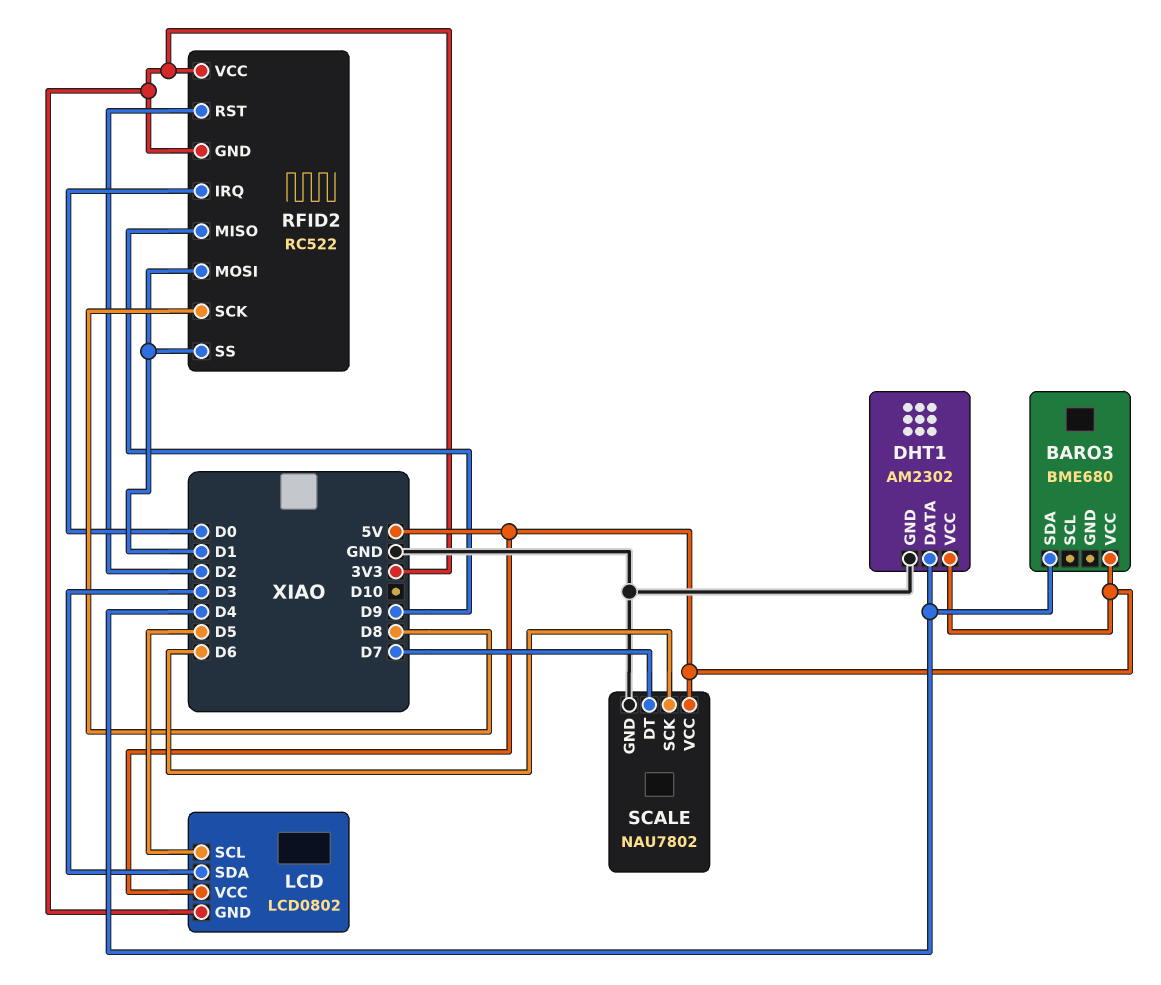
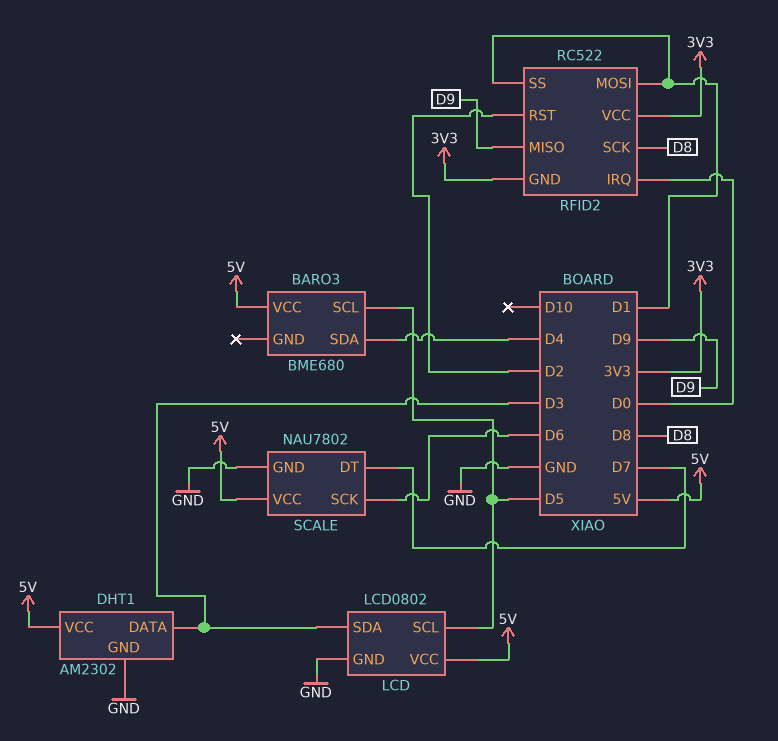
BARO3 pin SCL: none -> D5
DHT1 pin DATA: D4 -> D3
LCD pin GND: 3V3 -> GND

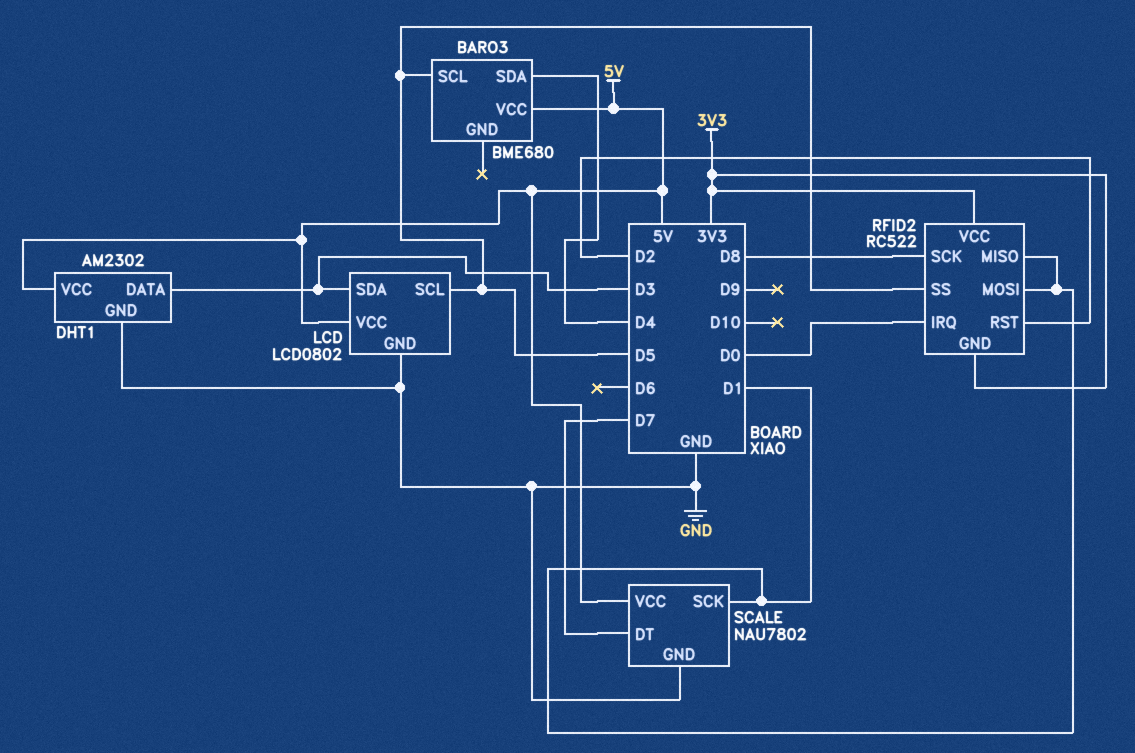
RFID2 pin MISO: D9 -> D1
RFID2 pin SS: D1 -> D5
SCALE pin SCK: D6 -> D1

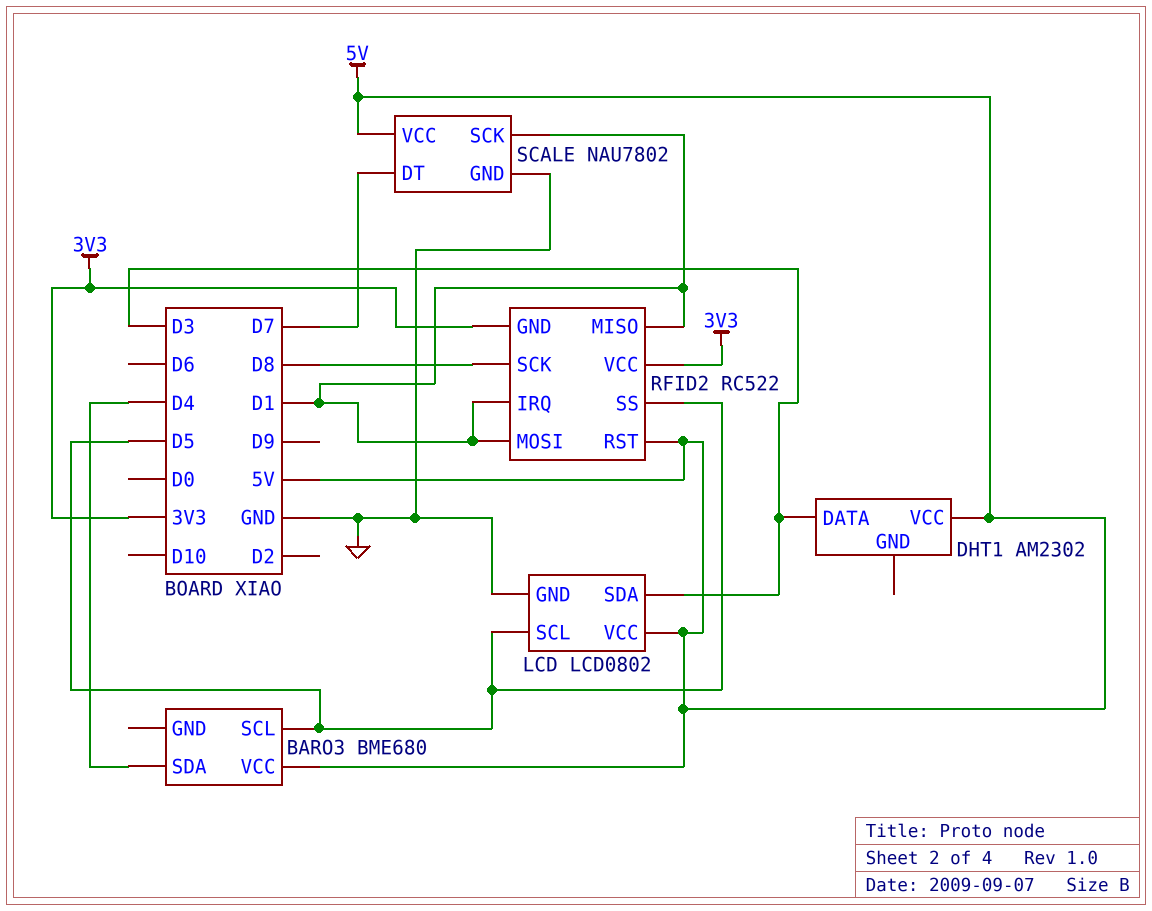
DHT1 pin GND: GND -> none
RFID2 pin IRQ: D0 -> D1
RFID2 pin RST: D2 -> 5V

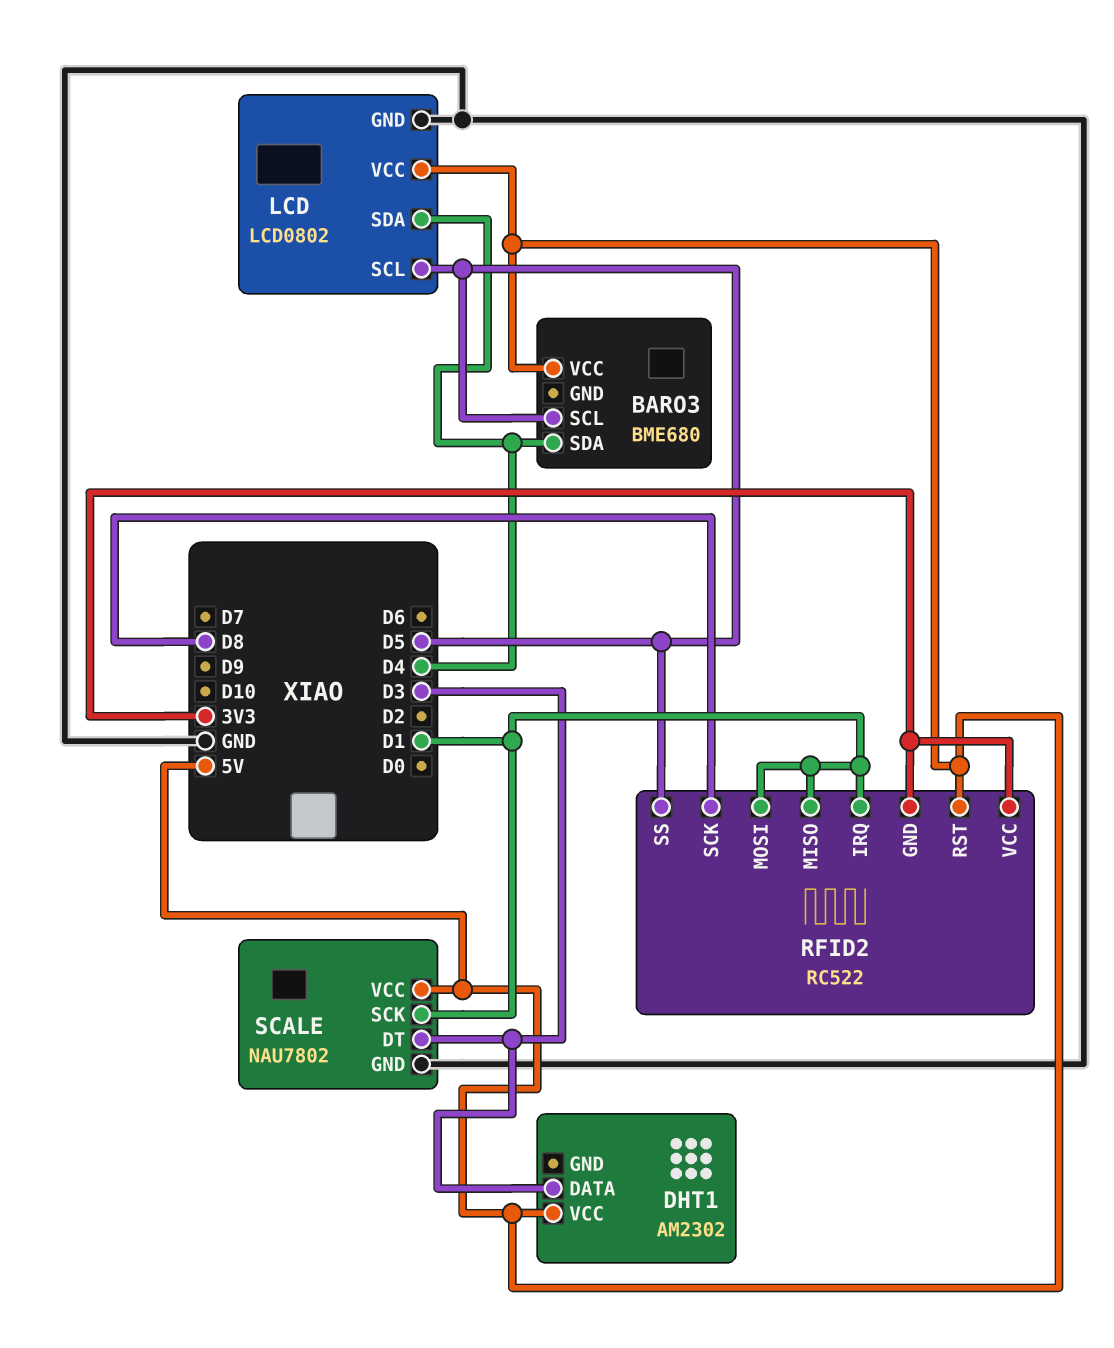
LCD pin SDA: D3 -> D4
SCALE pin DT: D7 -> D3

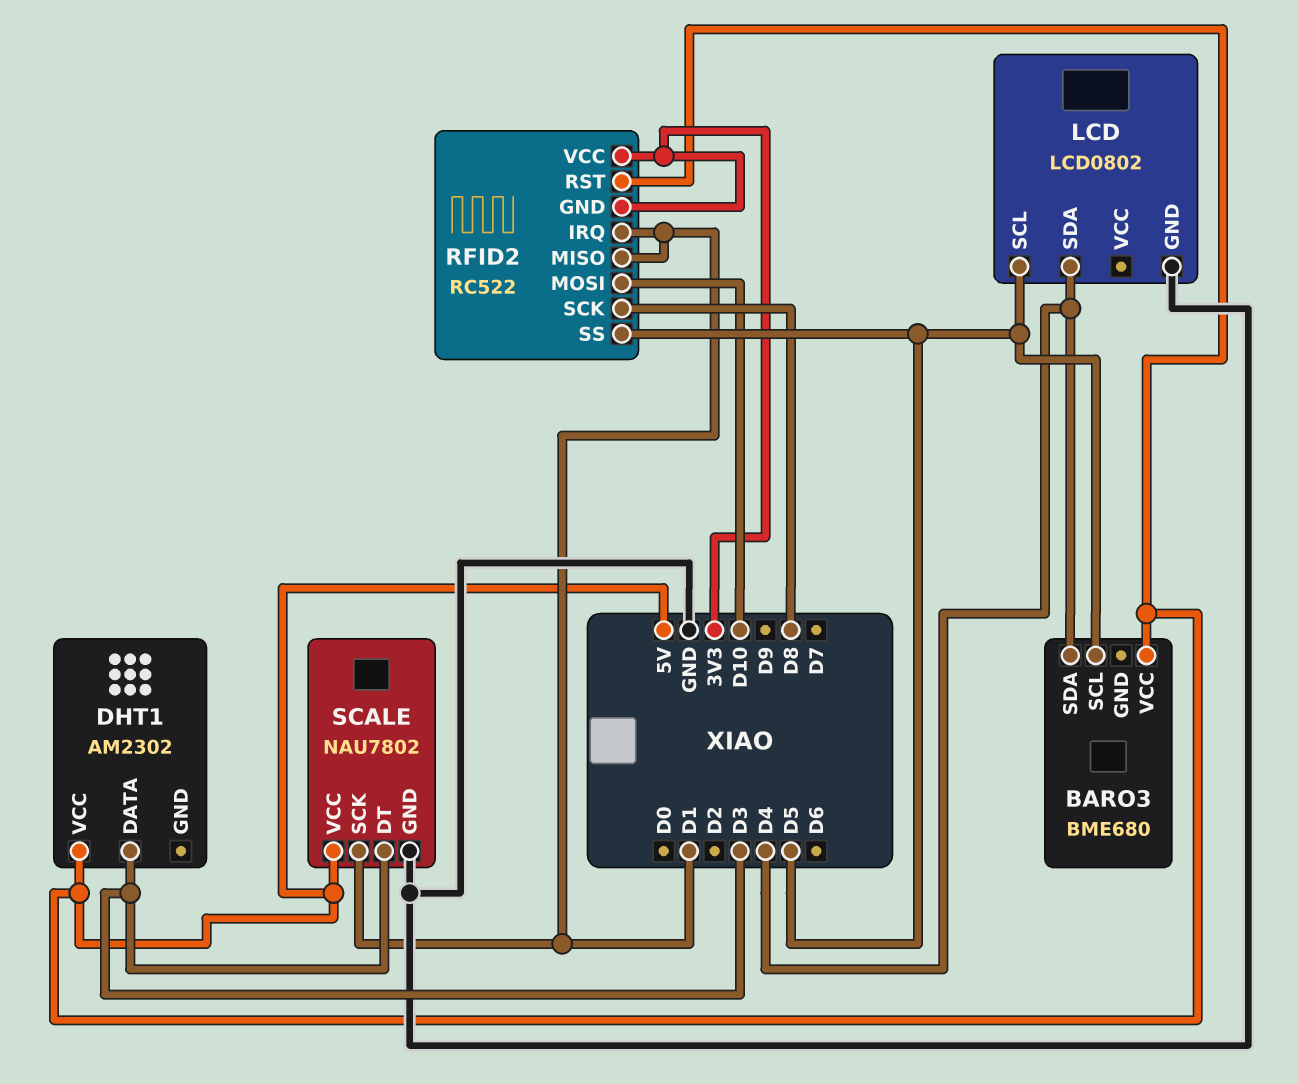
LCD pin VCC: 5V -> none
RFID2 pin MOSI: D1 -> D10

